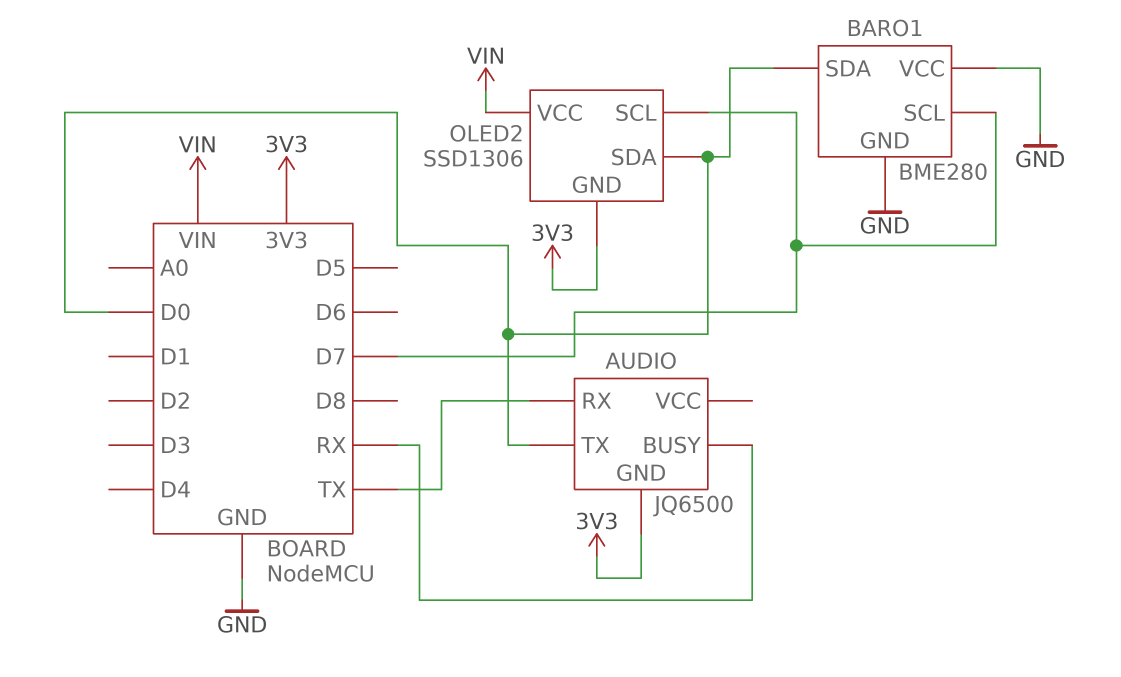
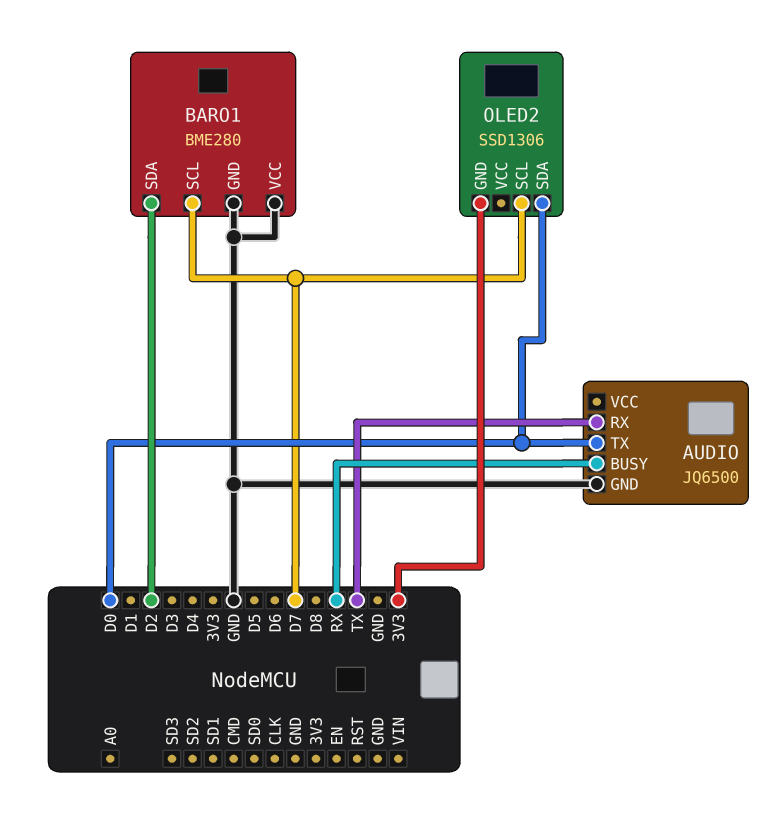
AUDIO pin GND: 3V3 -> GND
BARO1 pin SDA: D0 -> D2
OLED2 pin VCC: VIN -> none

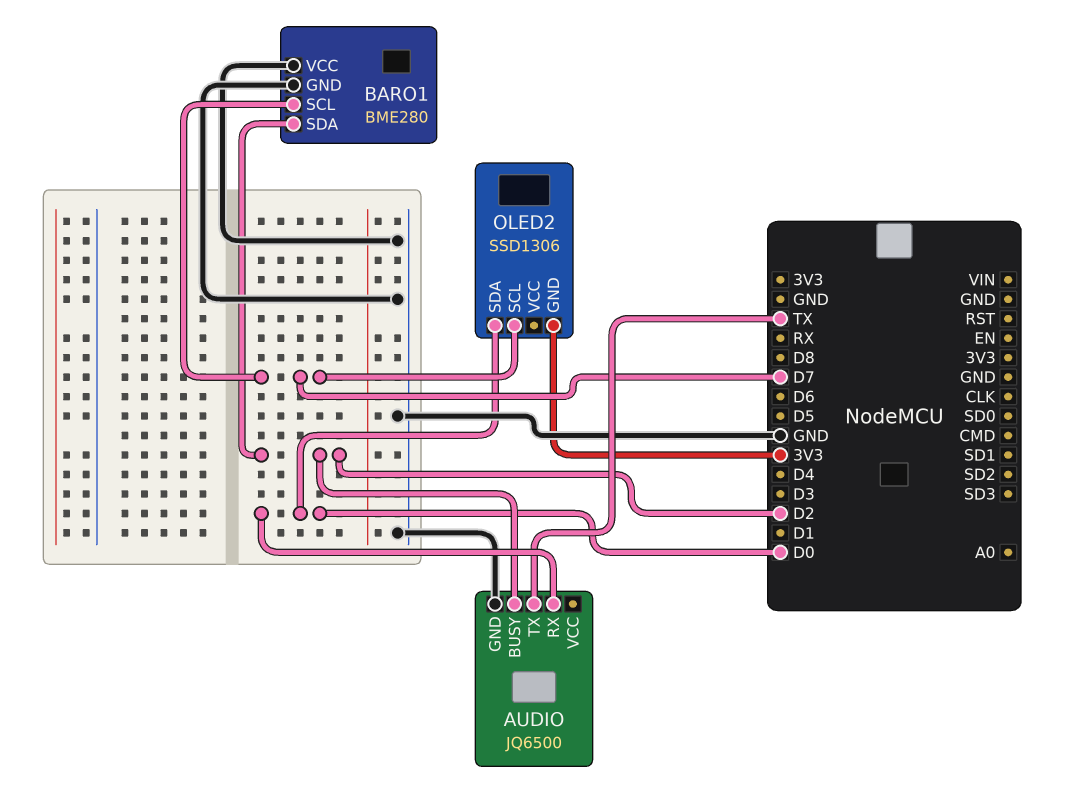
AUDIO pin BUSY: RX -> D2
AUDIO pin RX: TX -> D0
AUDIO pin TX: D0 -> TX

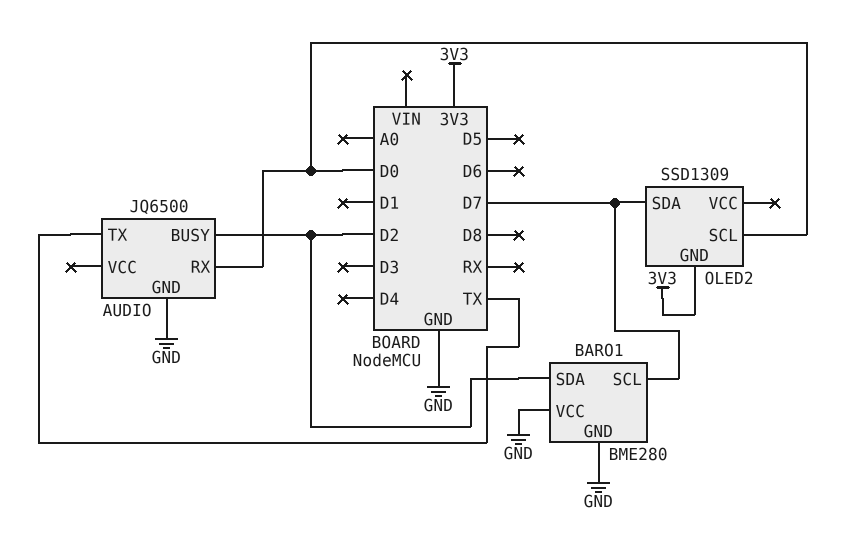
OLED2: SSD1306 -> SSD1309
OLED2 pin SCL: D7 -> D0
OLED2 pin SDA: D0 -> D7

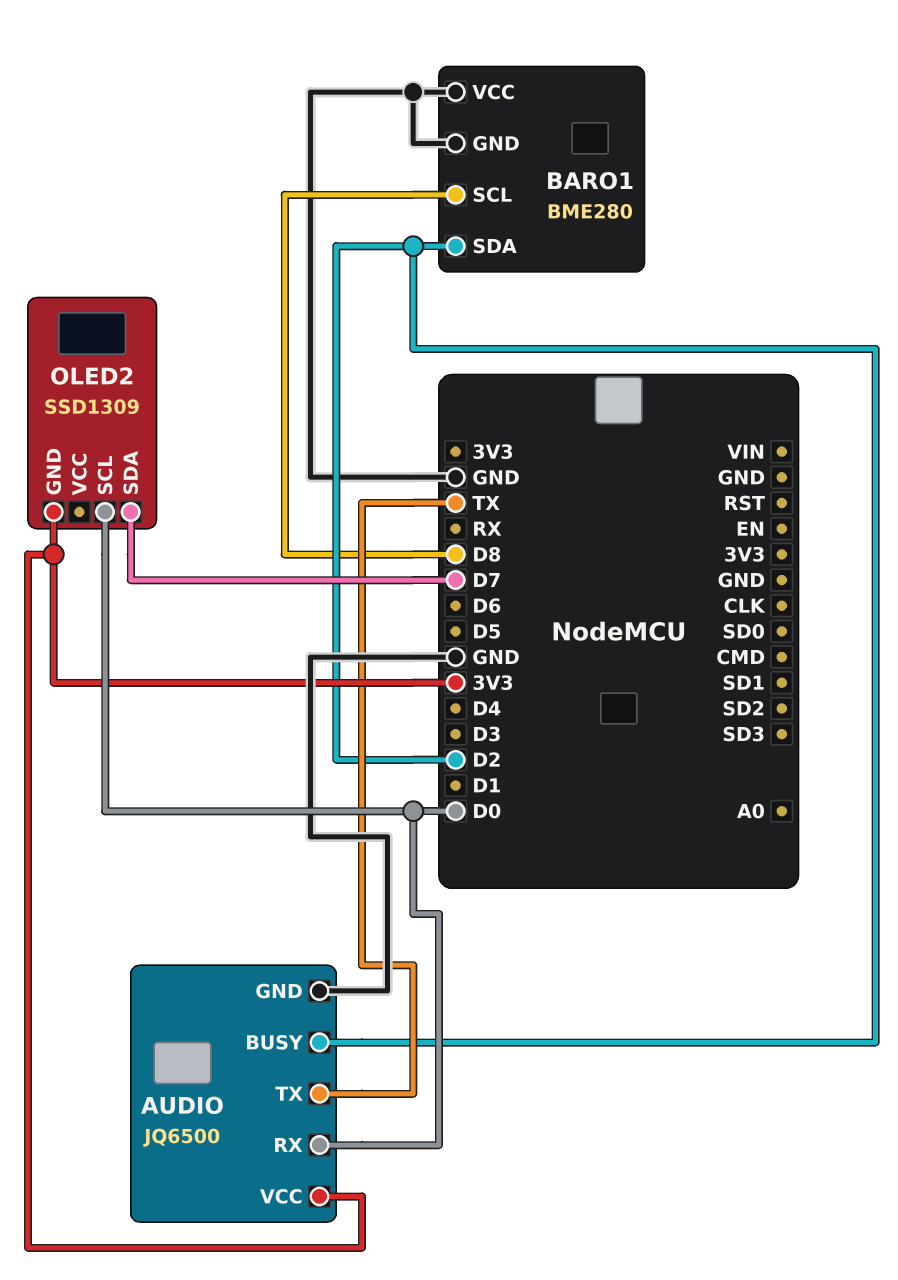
AUDIO pin VCC: none -> 3V3
BARO1 pin SCL: D7 -> D8

